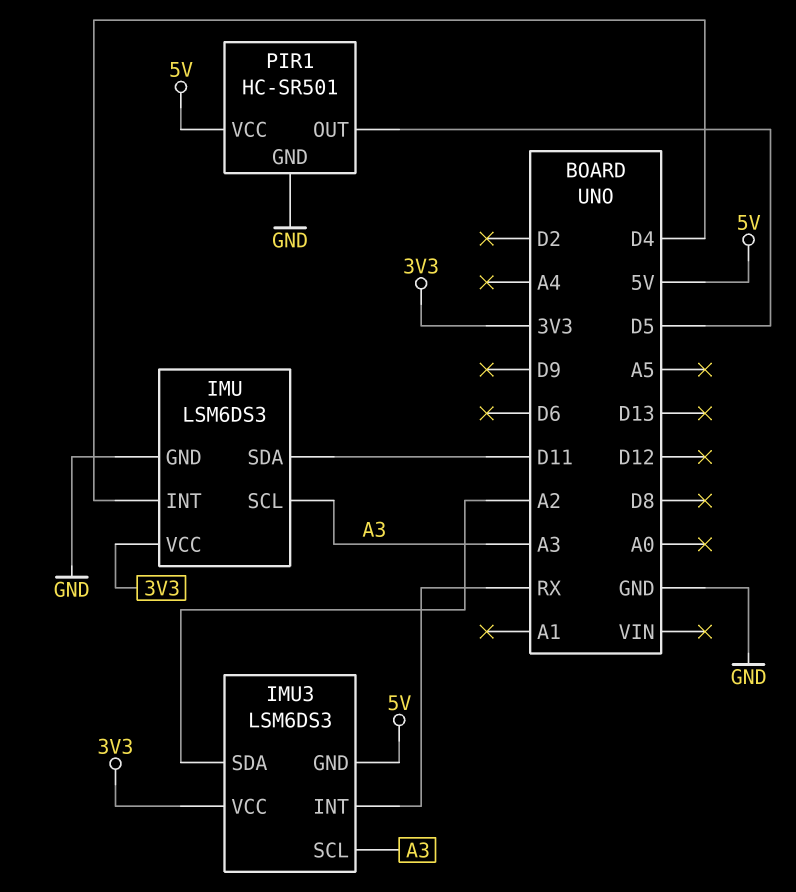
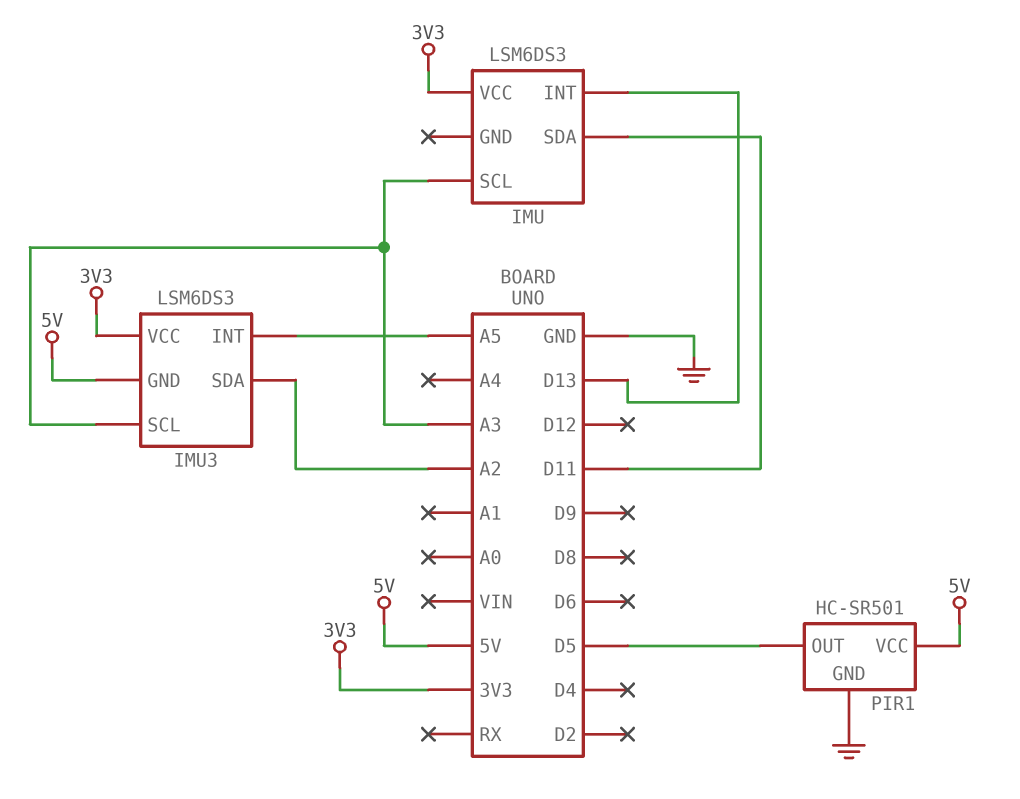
IMU pin GND: GND -> none
IMU pin INT: D4 -> D13
IMU3 pin INT: RX -> A5

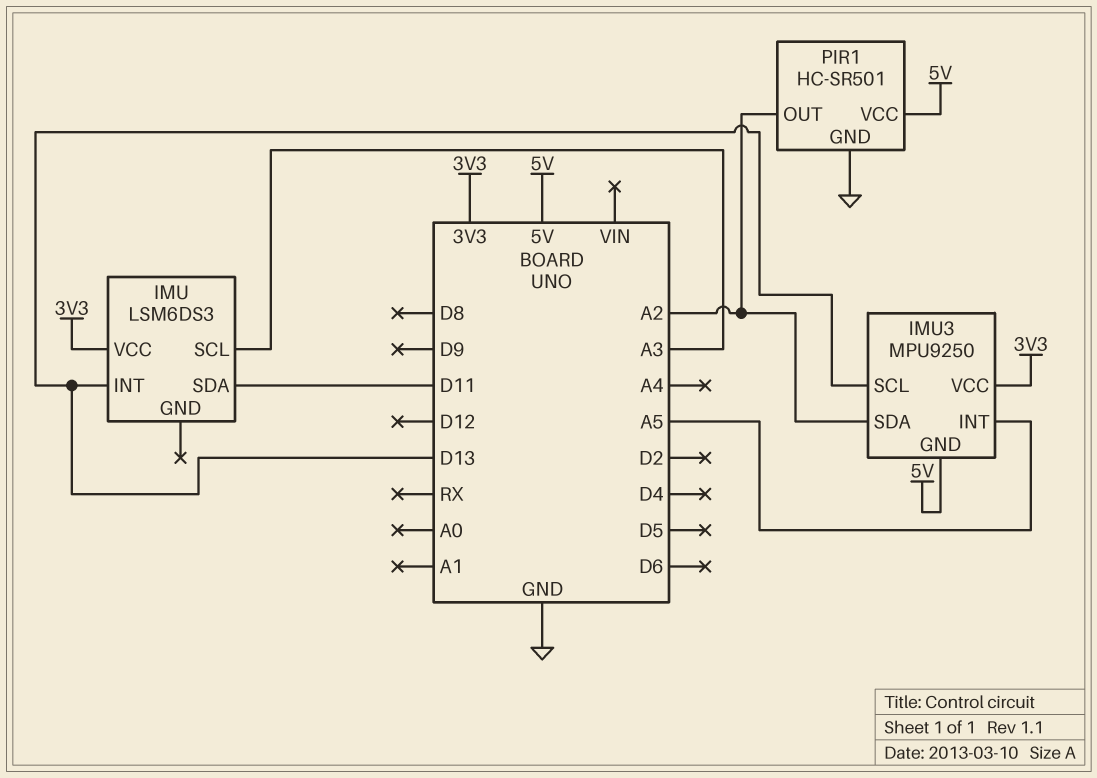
IMU3: LSM6DS3 -> MPU9250
IMU3 pin SCL: A3 -> D13
PIR1 pin OUT: D5 -> A2

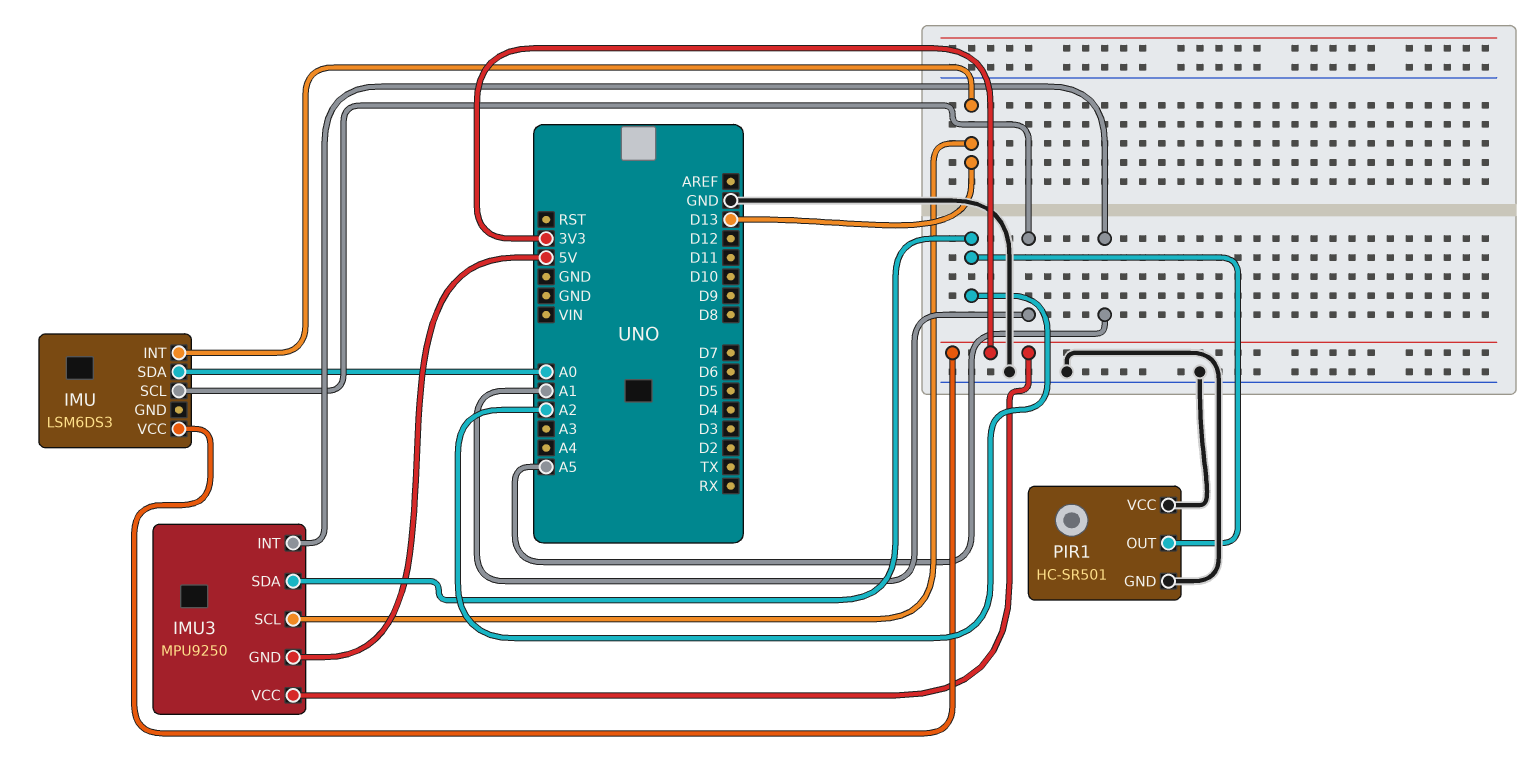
IMU pin SCL: A3 -> A1
IMU pin SDA: D11 -> A0
PIR1 pin VCC: 5V -> GND

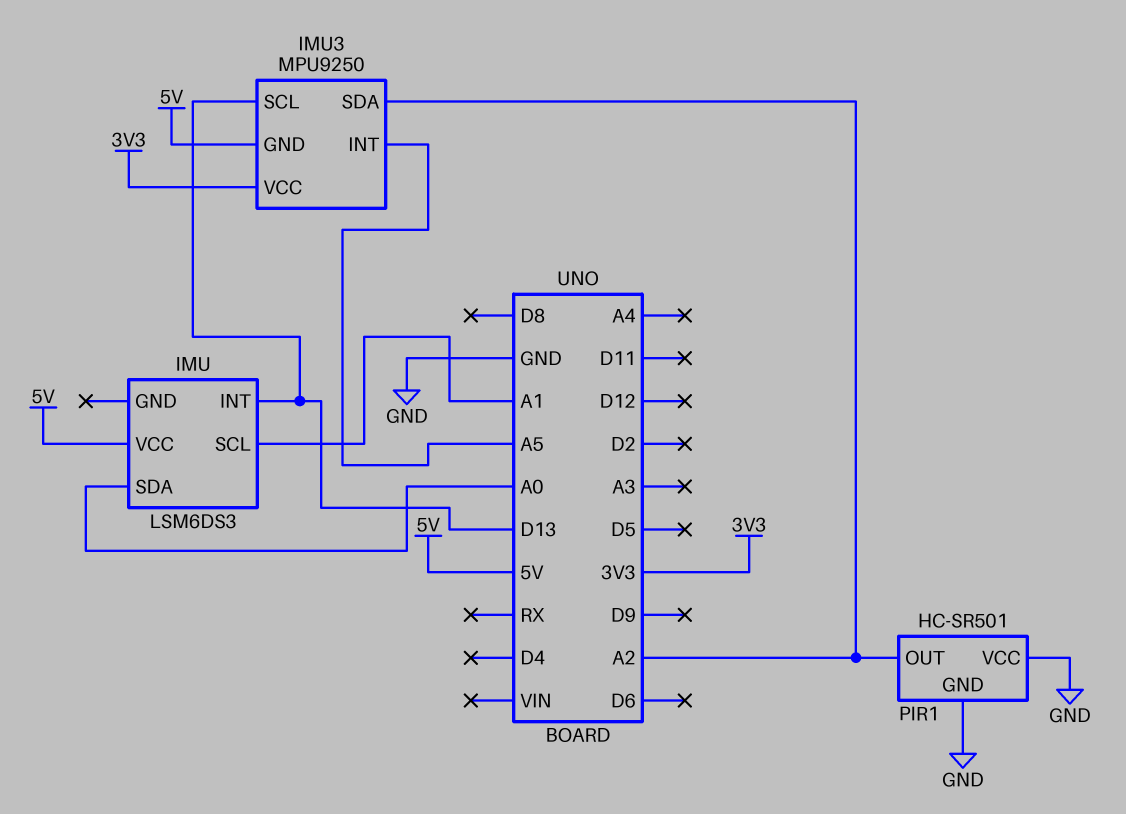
IMU pin VCC: 3V3 -> 5V

